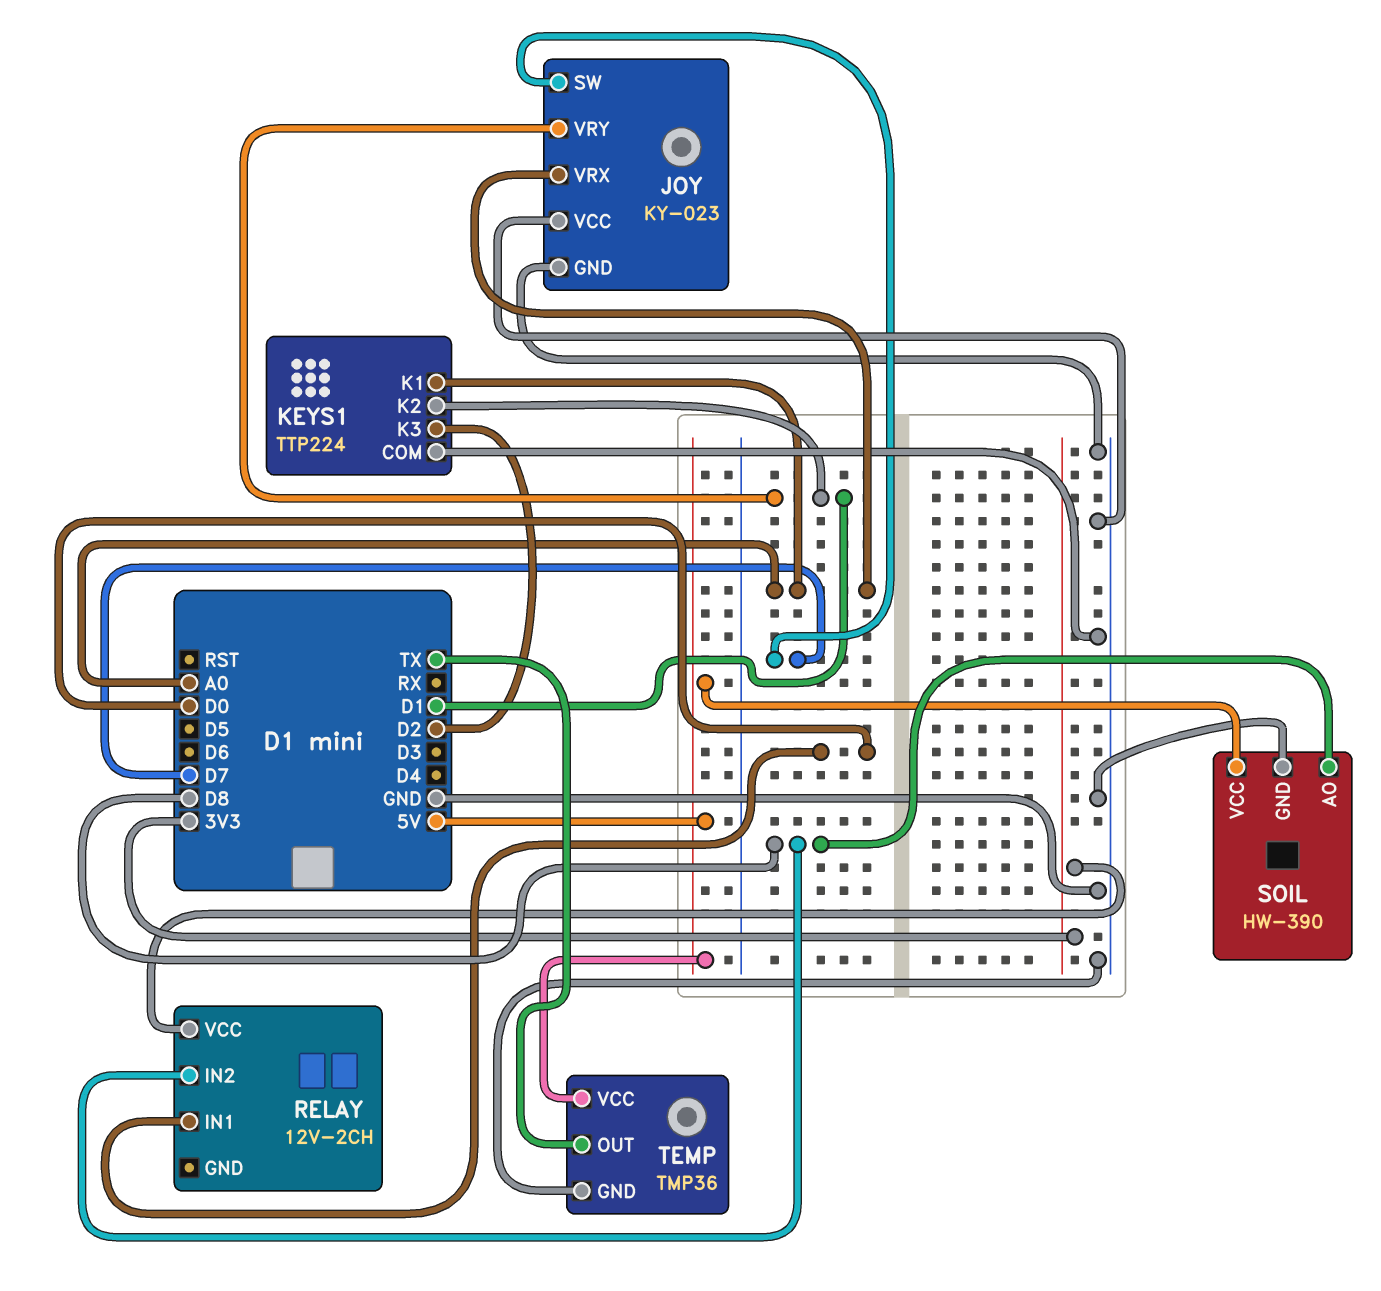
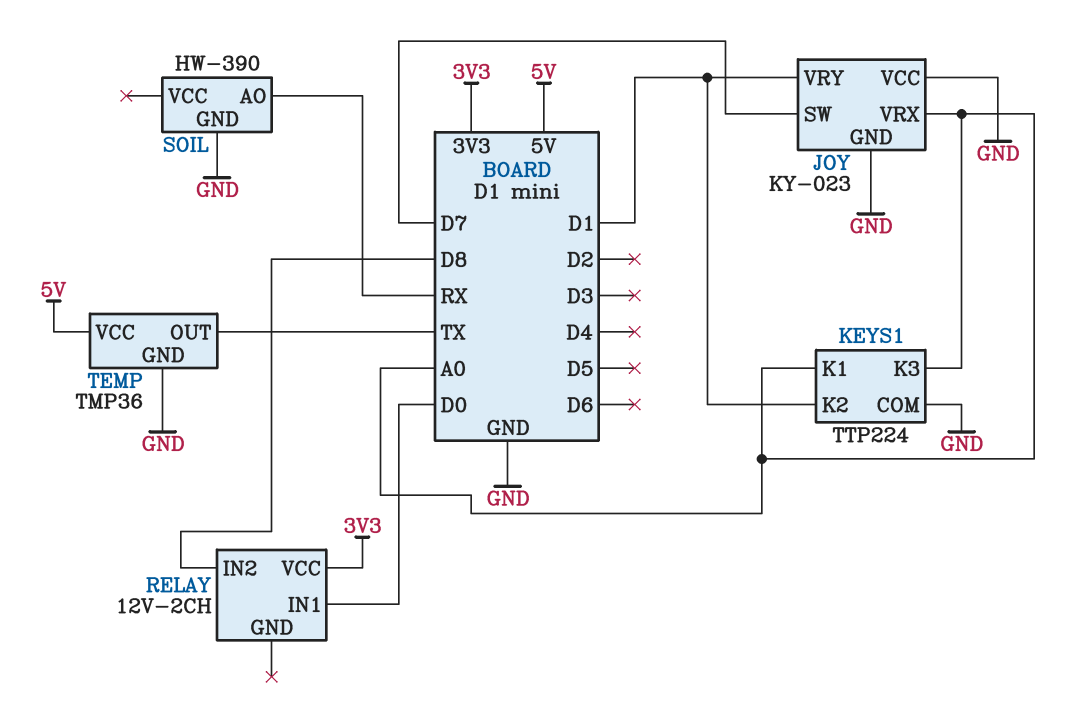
KEYS1 pin K3: D2 -> A0
SOIL pin AO: D8 -> RX
SOIL pin VCC: 5V -> none

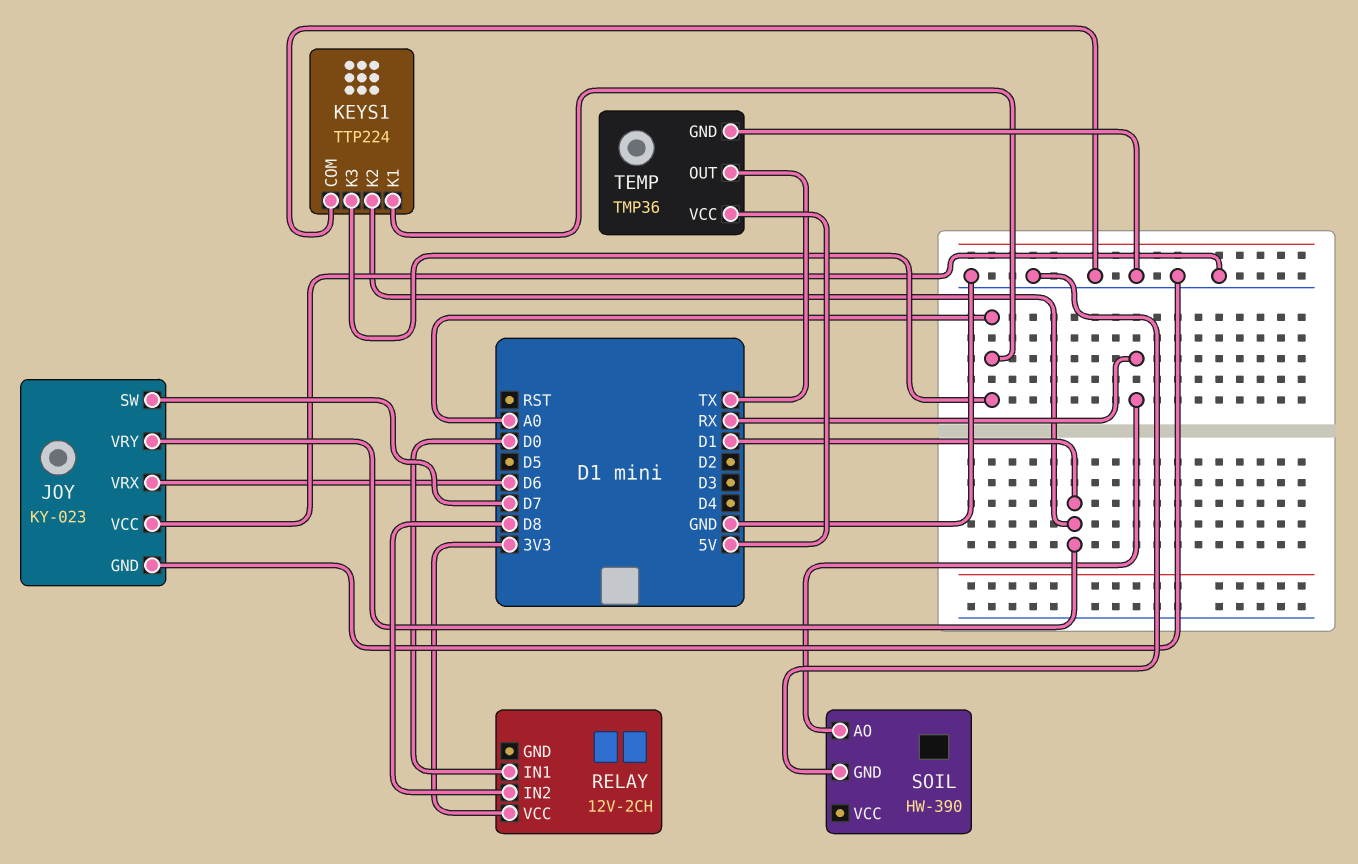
JOY pin VRX: A0 -> D6

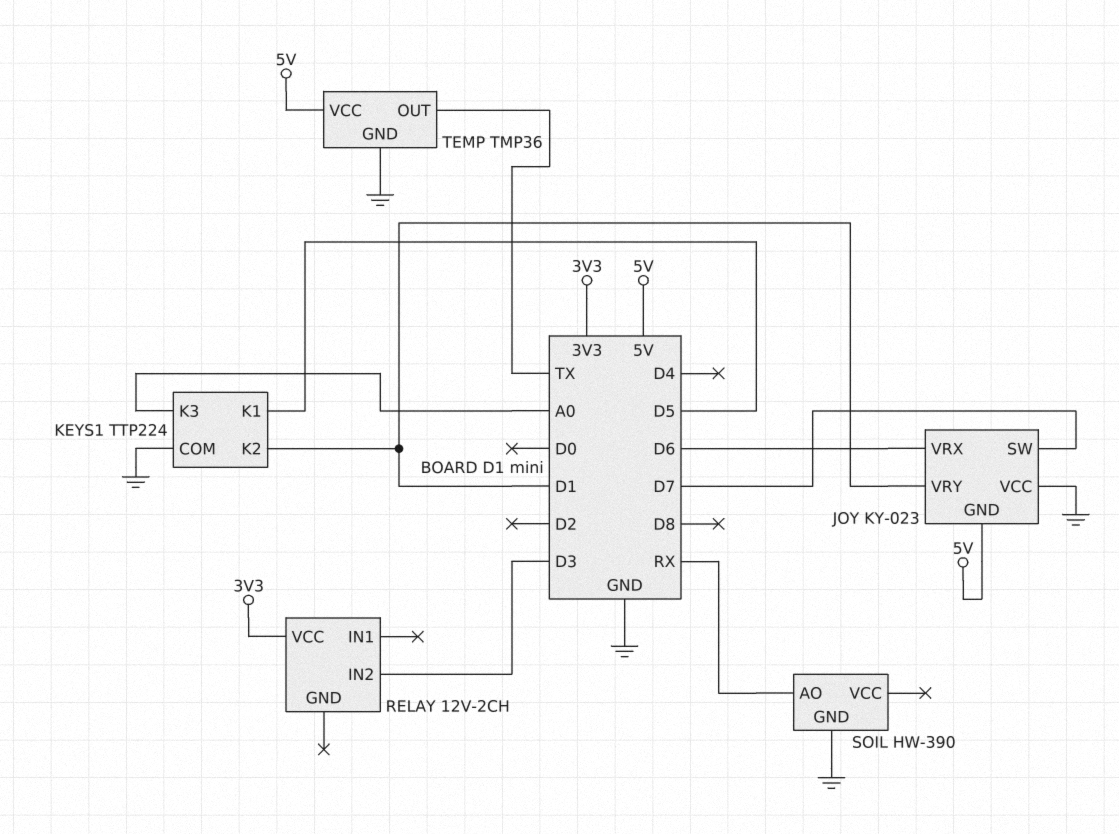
JOY pin GND: GND -> 5V
KEYS1 pin K1: A0 -> D5
RELAY pin IN1: D0 -> none
RELAY pin IN2: D8 -> D3

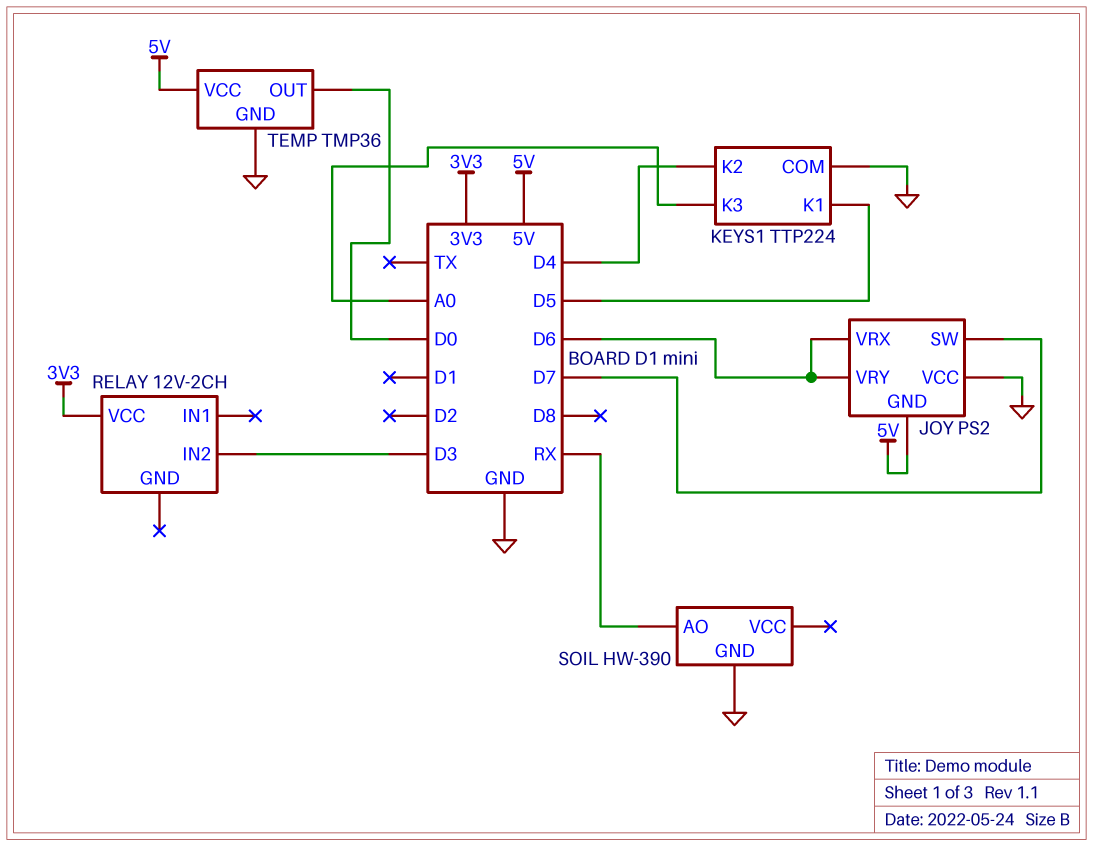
JOY: KY-023 -> PS2
JOY pin VRY: D1 -> D6
KEYS1 pin K2: D1 -> D4
TEMP pin OUT: TX -> D0

